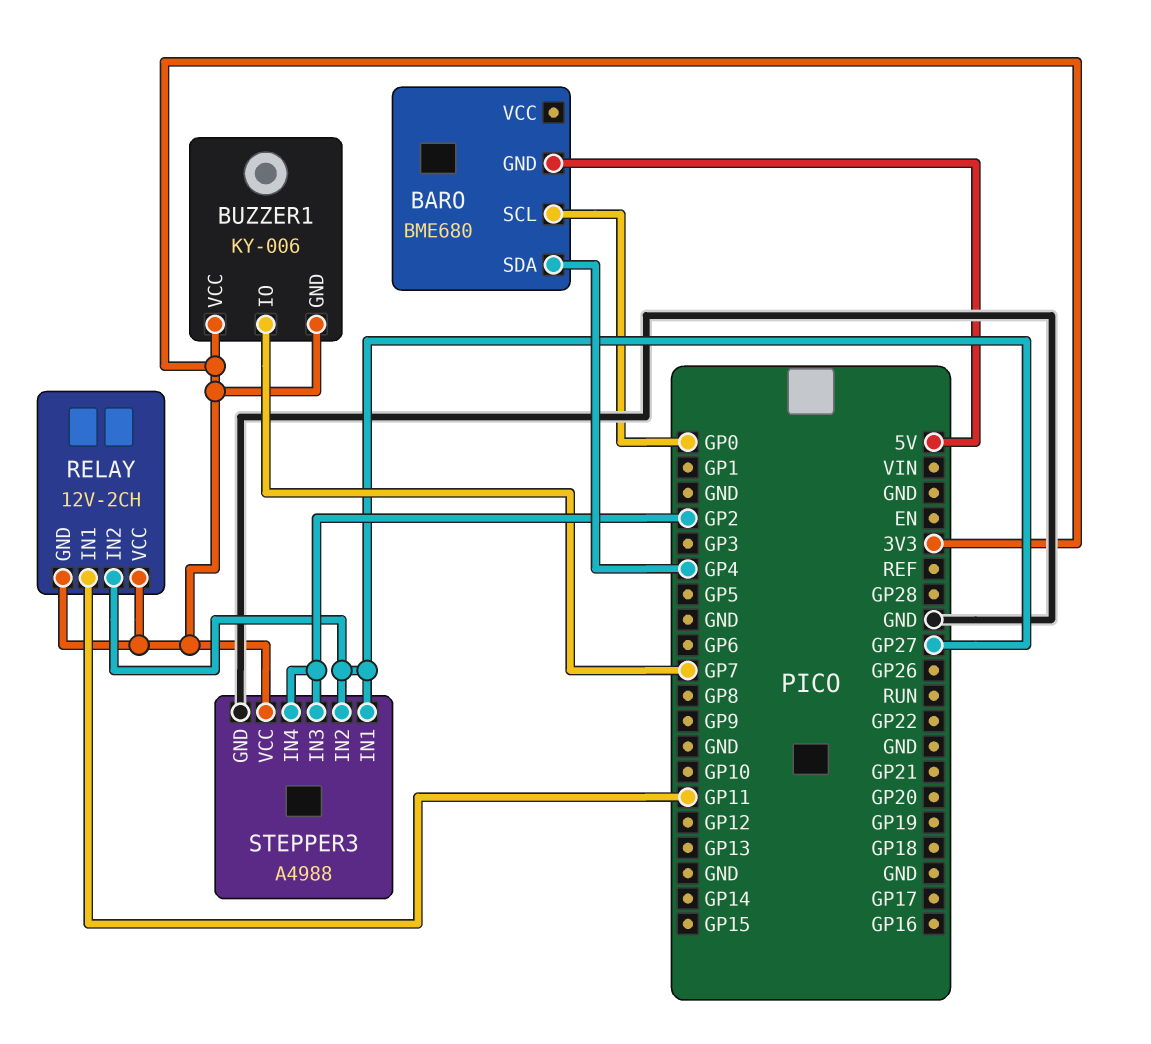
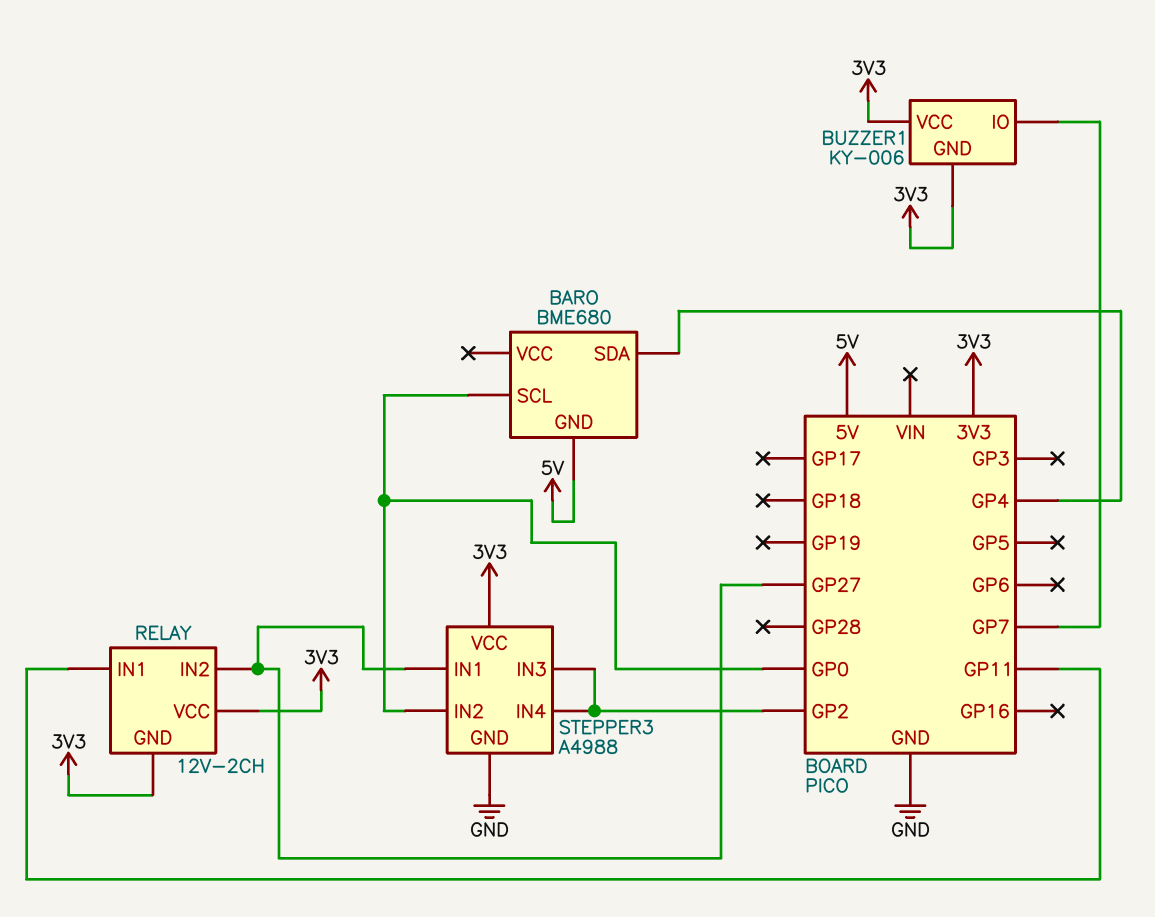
STEPPER3 pin IN2: GP27 -> GP0

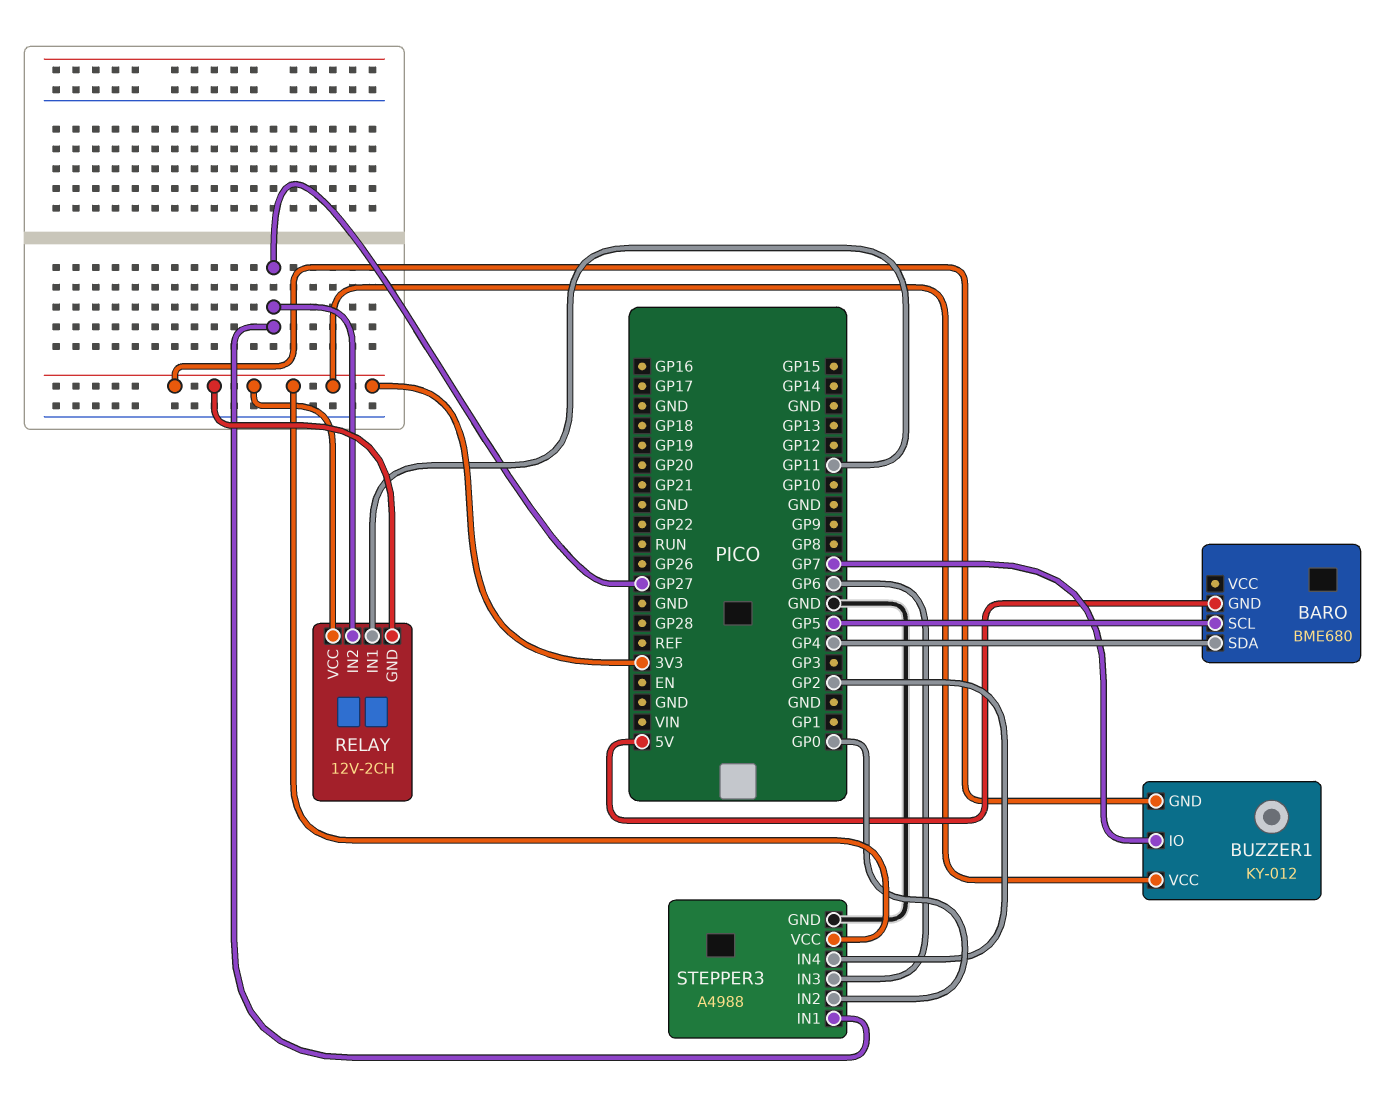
BARO pin SCL: GP0 -> GP5
BUZZER1: KY-006 -> KY-012
STEPPER3 pin IN3: GP2 -> GP6

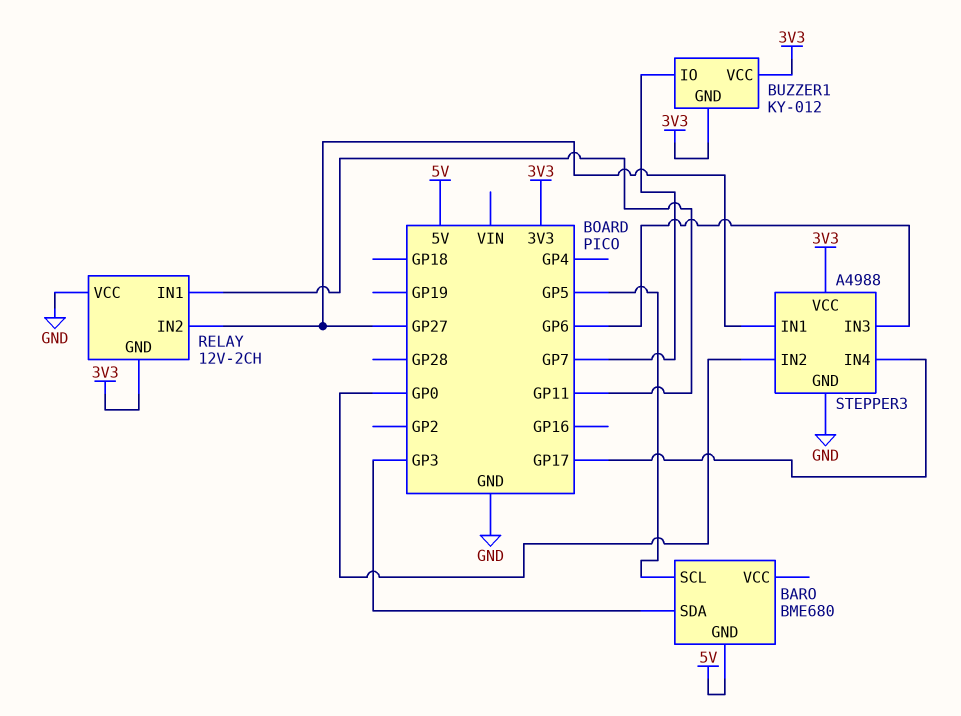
BARO pin SDA: GP4 -> GP3
RELAY pin VCC: 3V3 -> GND
STEPPER3 pin IN4: GP2 -> GP17

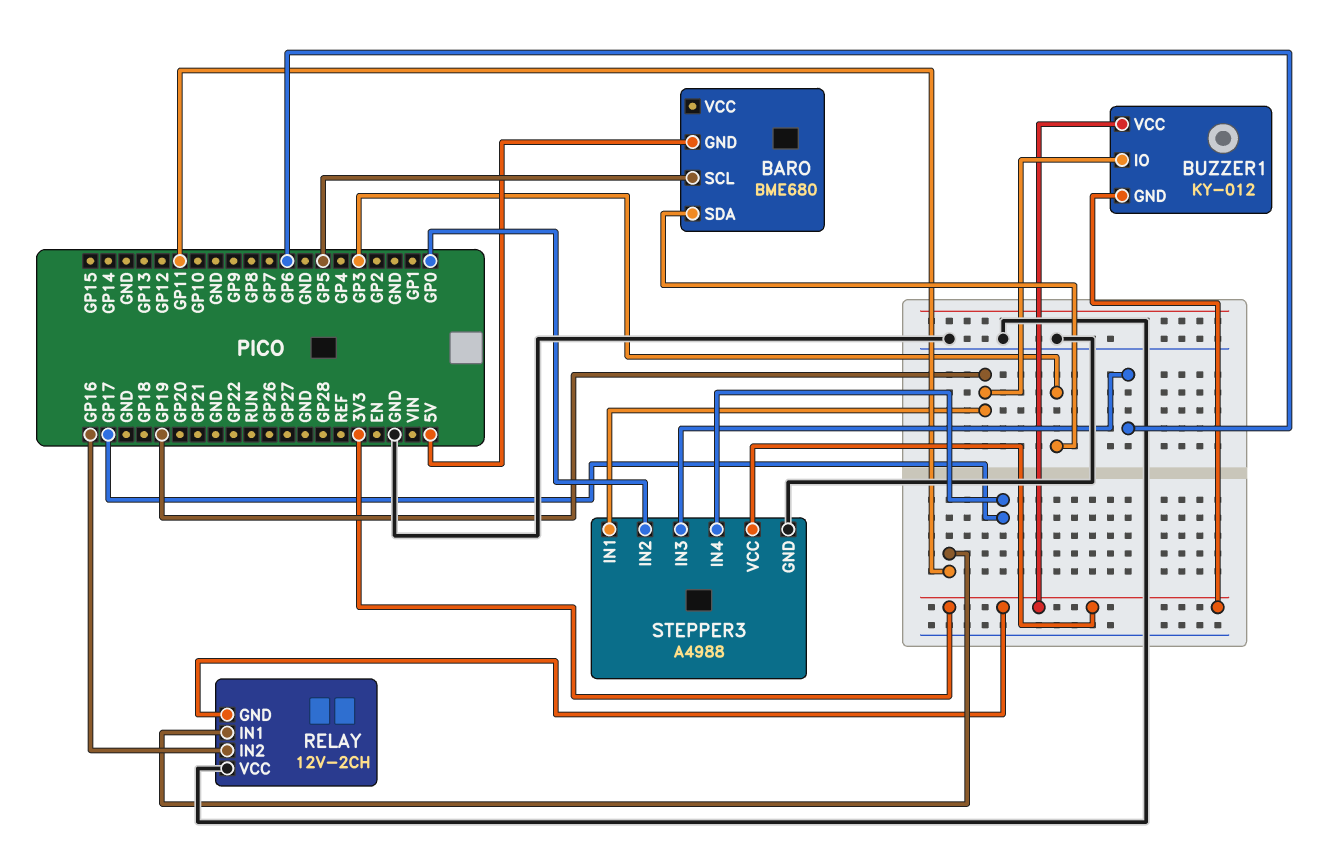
BUZZER1 pin IO: GP7 -> GP19
RELAY pin IN2: GP27 -> GP16
STEPPER3 pin IN1: GP27 -> GP19

